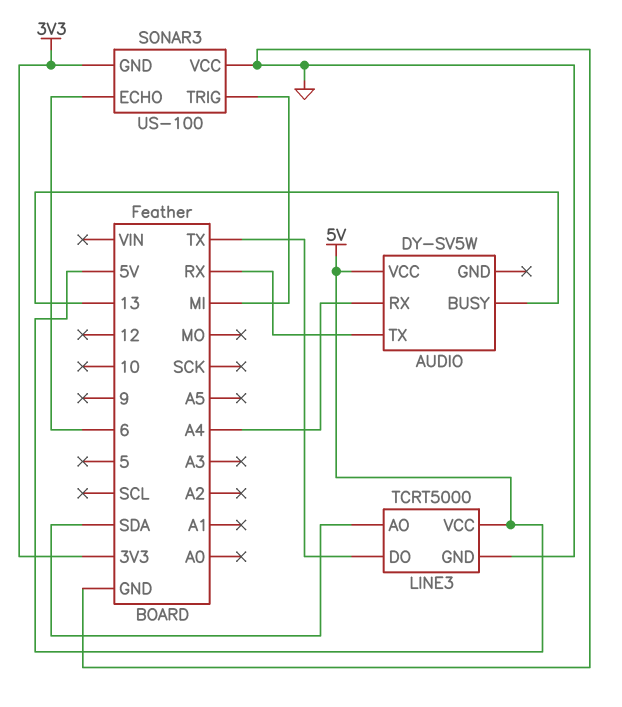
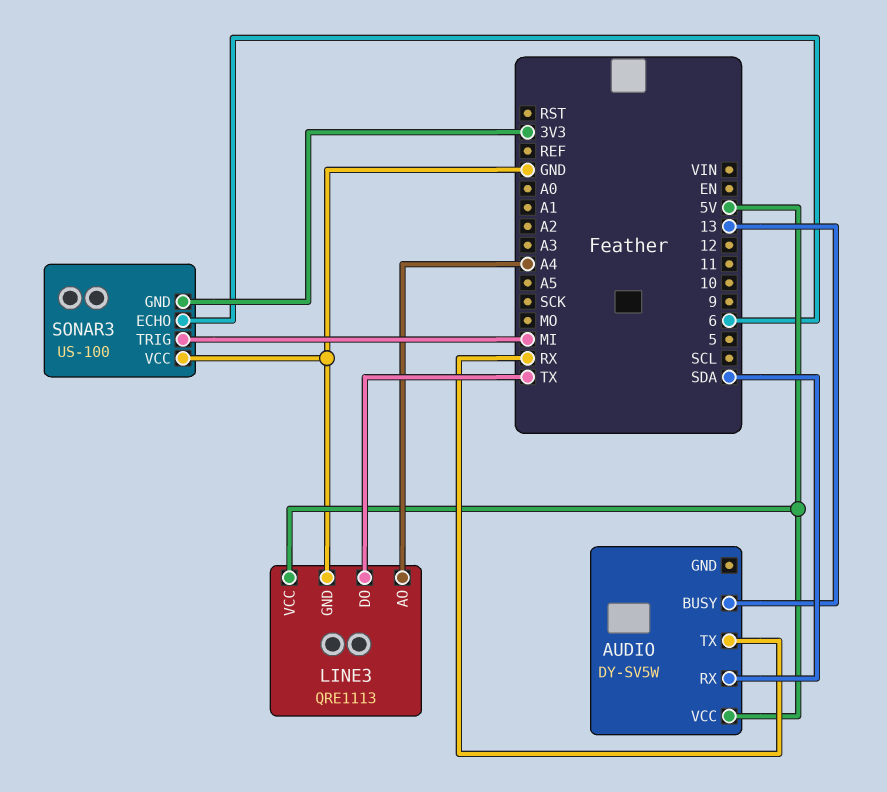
AUDIO pin RX: A4 -> SDA
LINE3: TCRT5000 -> QRE1113
LINE3 pin AO: SDA -> A4

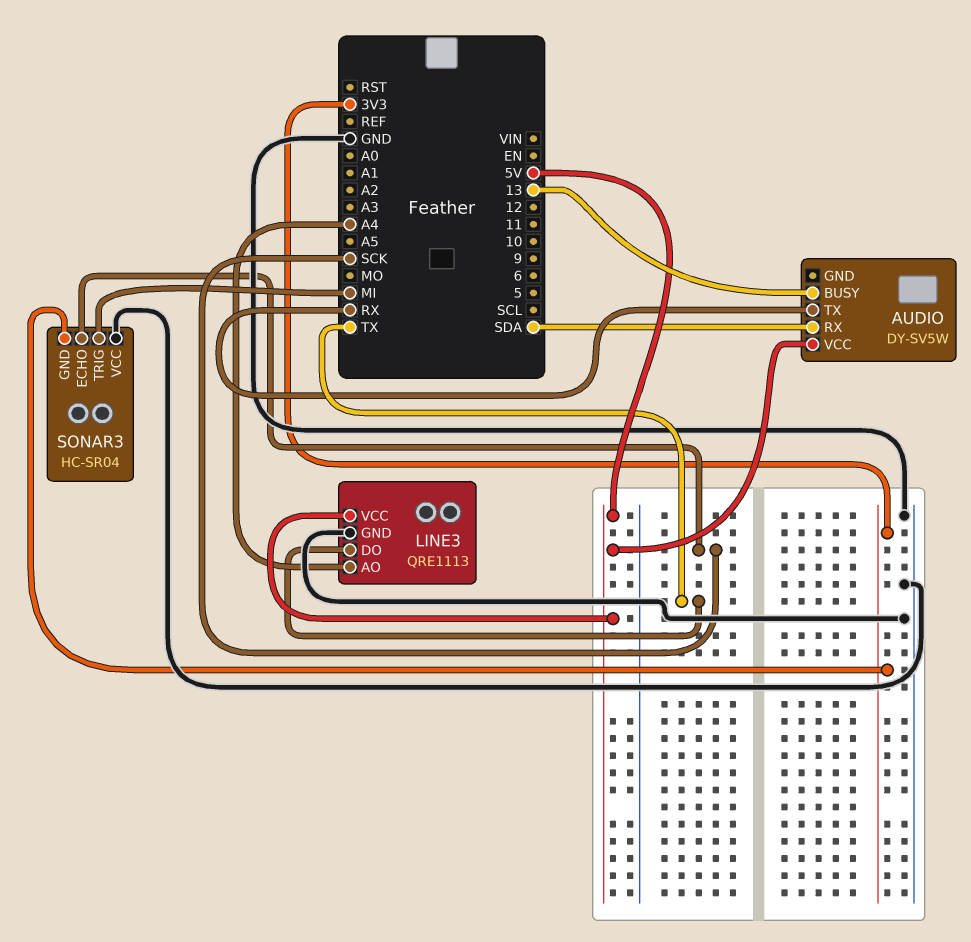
SONAR3: US-100 -> HC-SR04
SONAR3 pin ECHO: 6 -> SCK

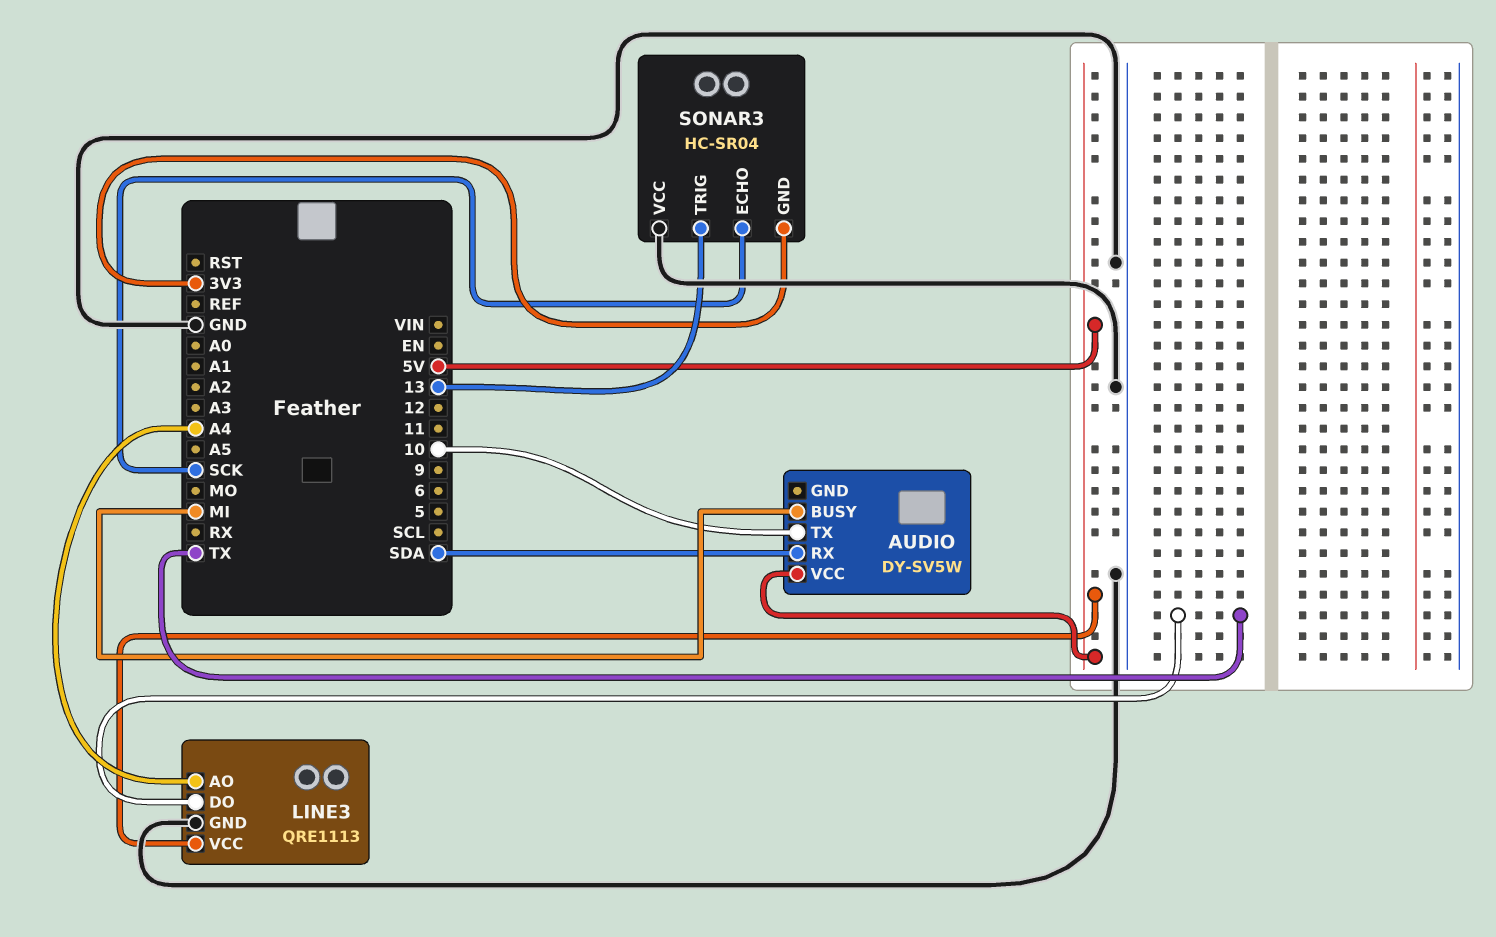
AUDIO pin BUSY: 13 -> MI
AUDIO pin TX: RX -> 10
SONAR3 pin TRIG: MI -> 13

